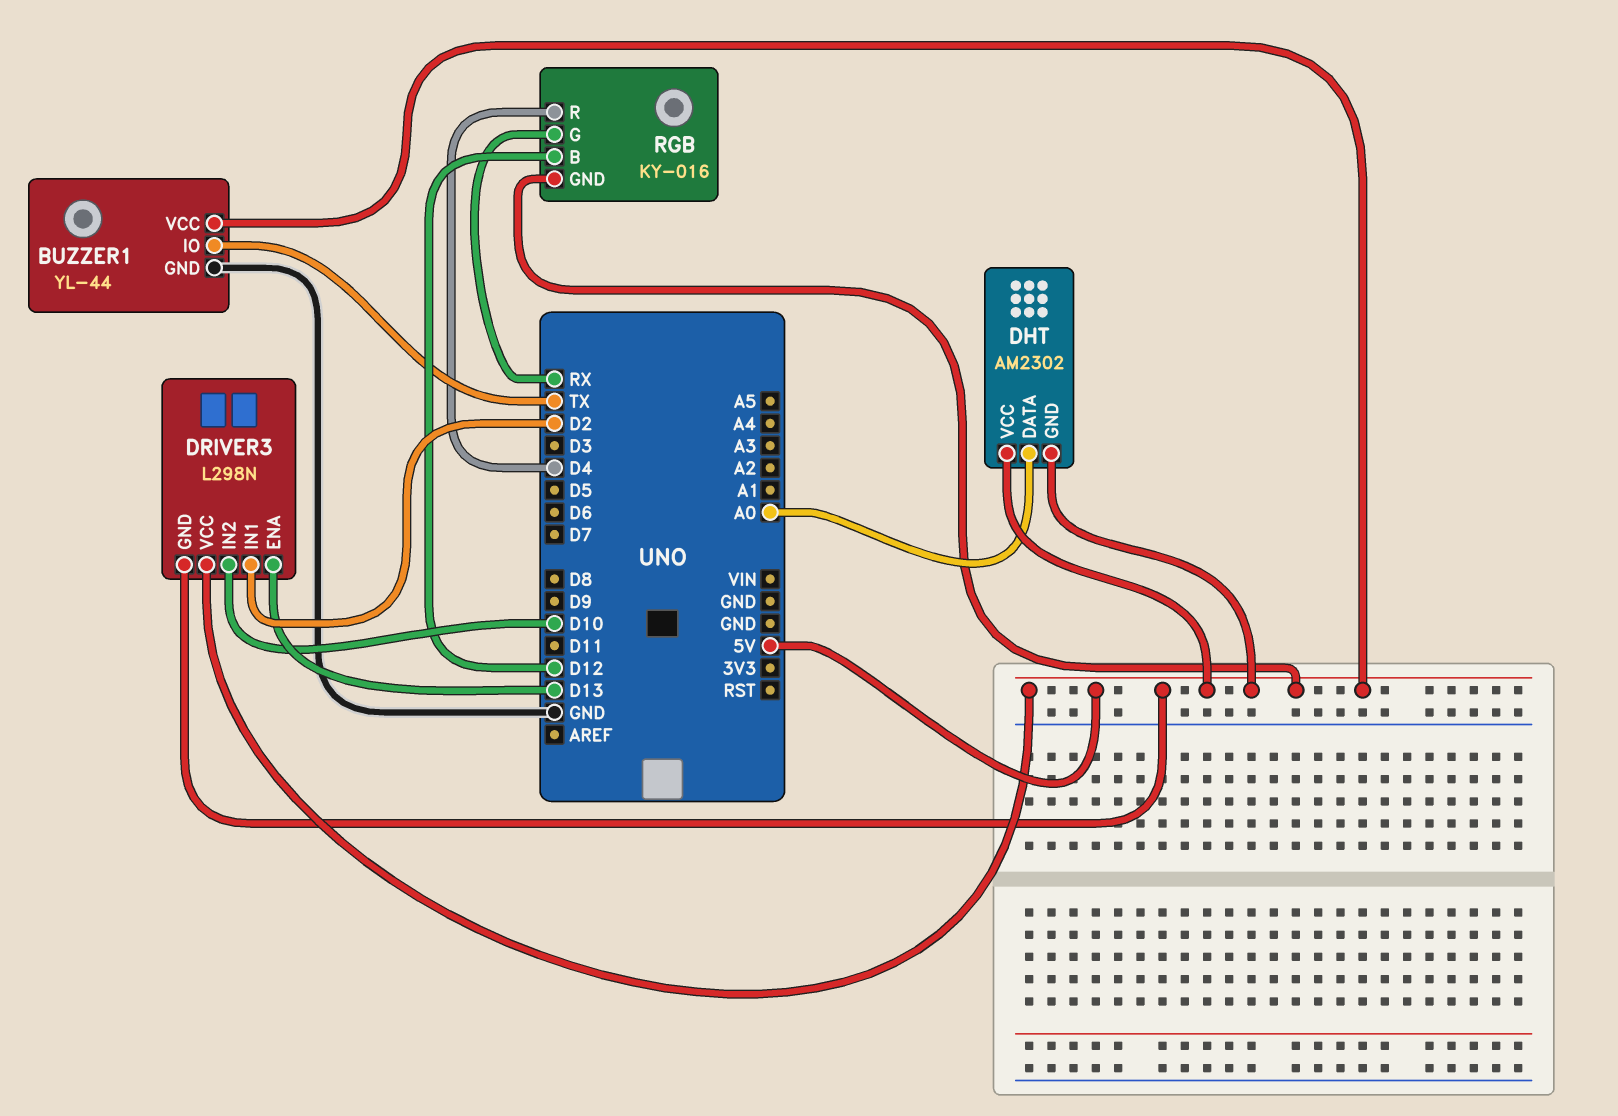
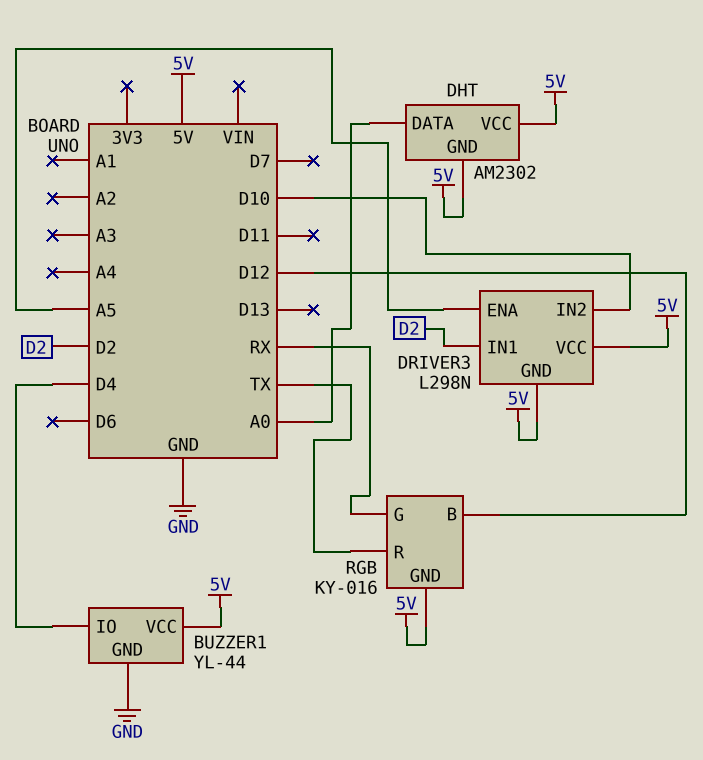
BUZZER1 pin IO: TX -> D4
DRIVER3 pin ENA: D13 -> A5
RGB pin R: D4 -> TX

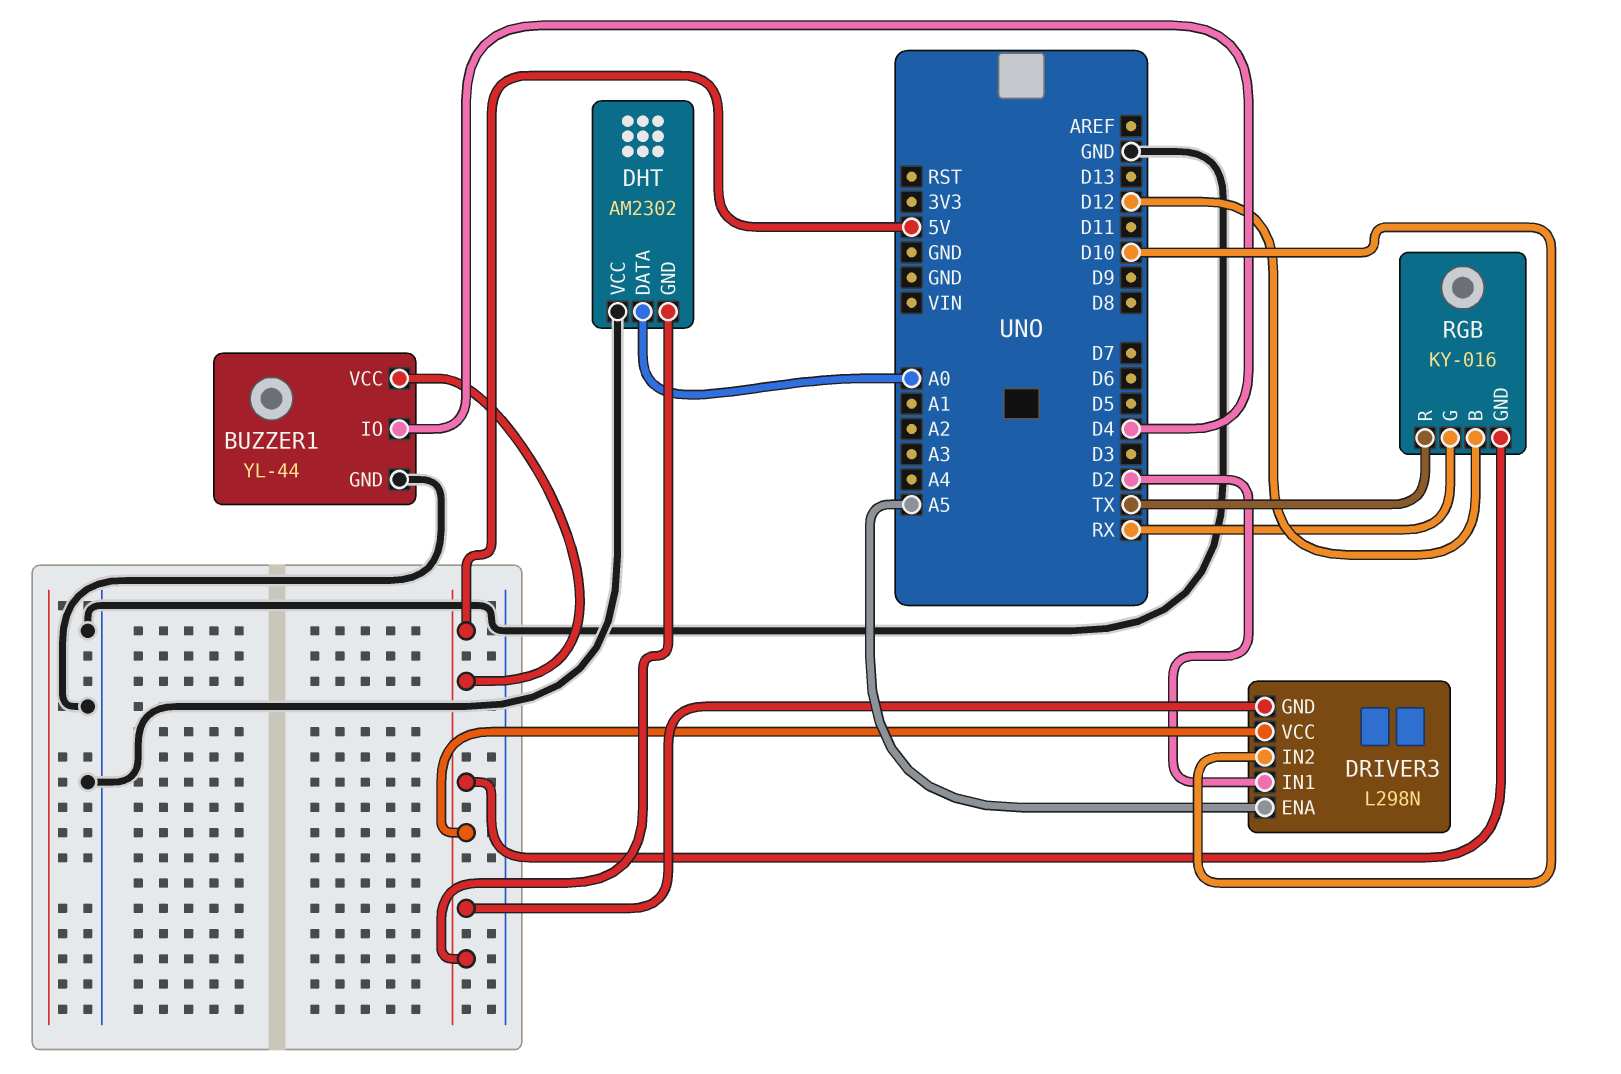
DHT pin VCC: 5V -> GND

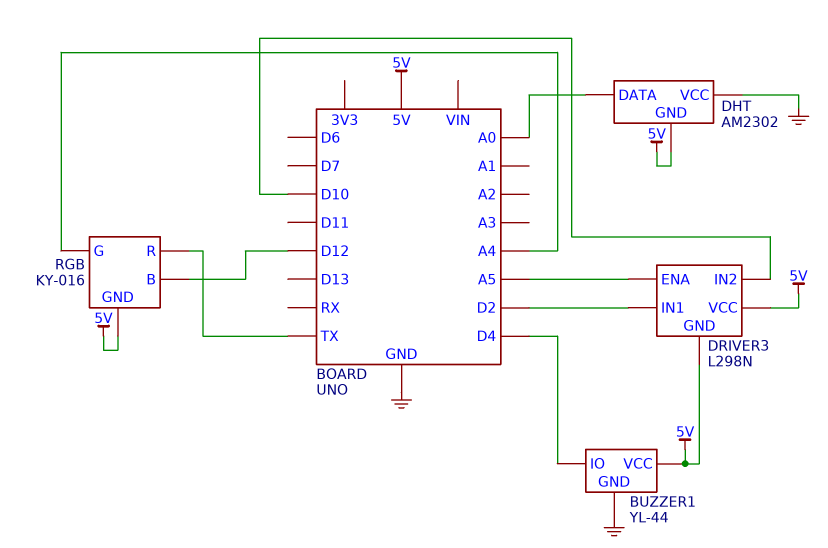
RGB pin G: RX -> A4

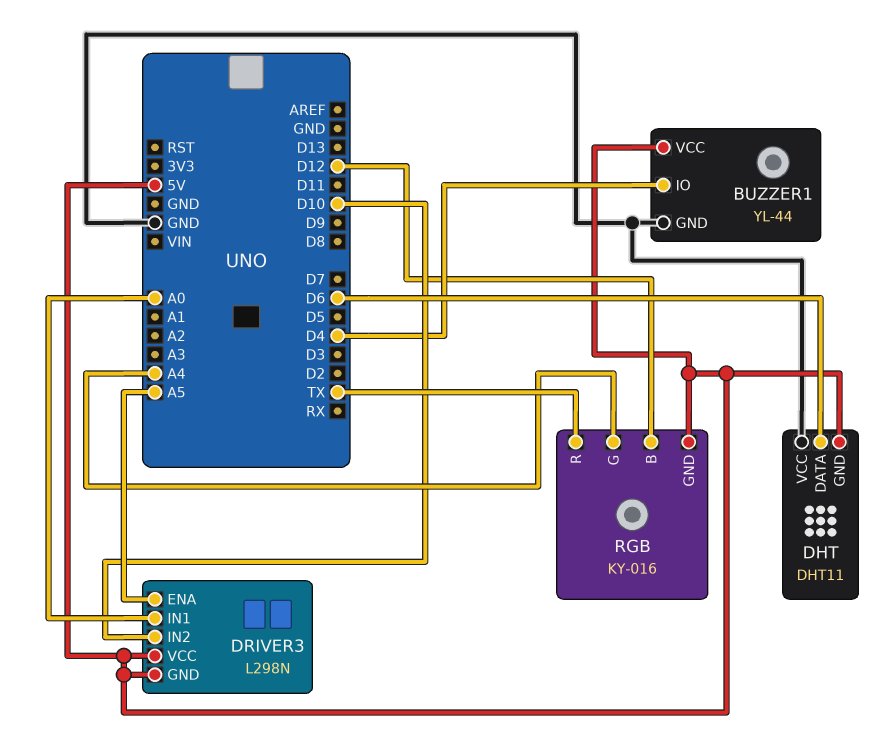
DHT: AM2302 -> DHT11
DHT pin DATA: A0 -> D6
DRIVER3 pin IN1: D2 -> A0

